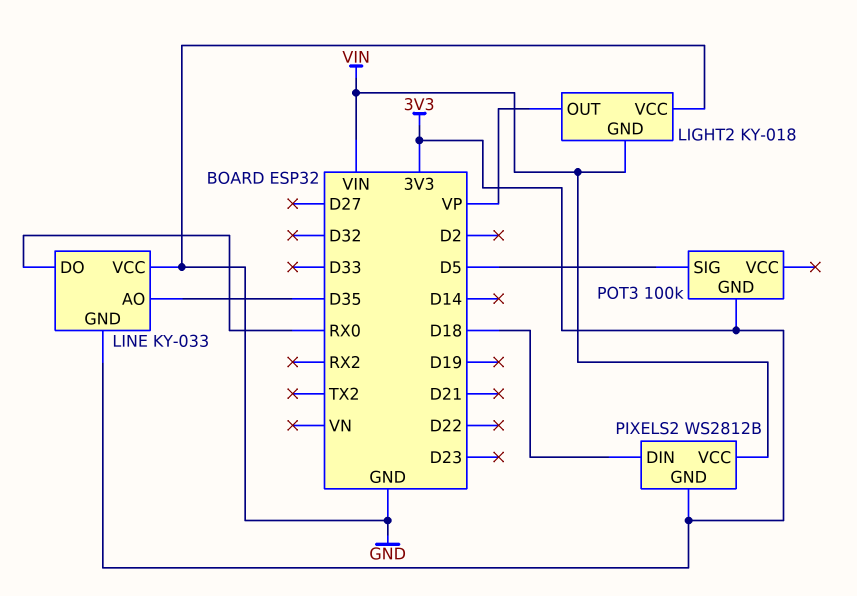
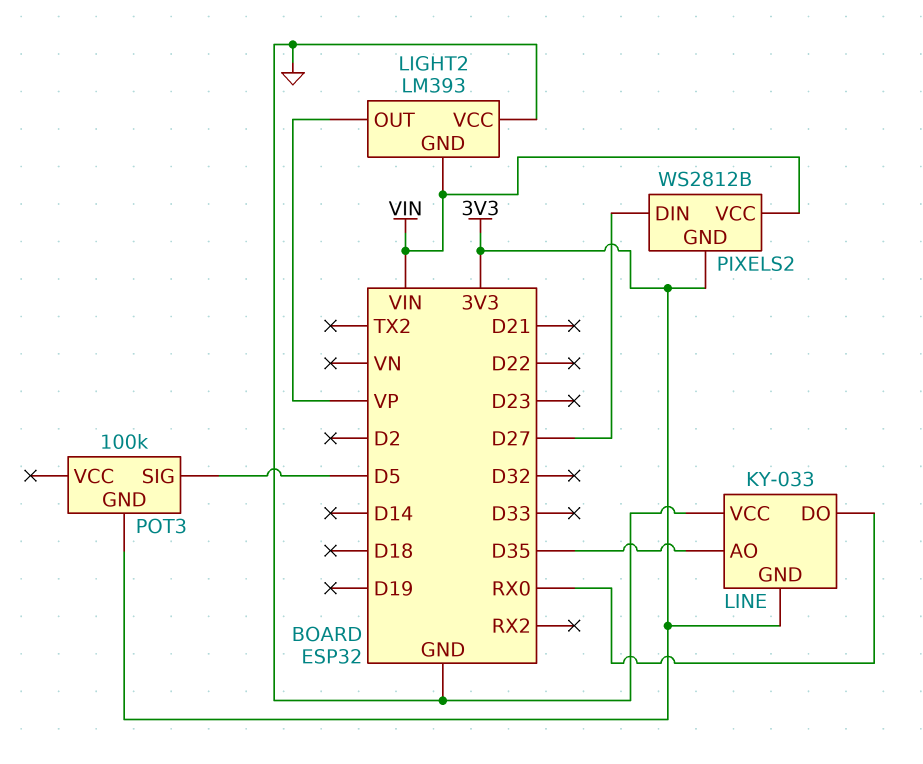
LIGHT2: KY-018 -> LM393
PIXELS2 pin DIN: D18 -> D27

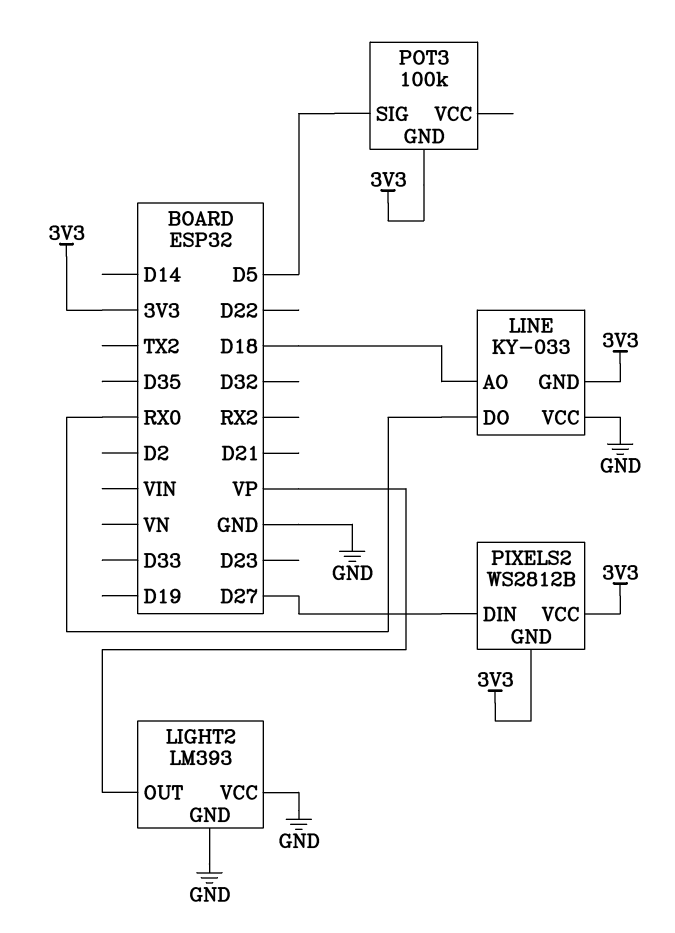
LIGHT2 pin GND: VIN -> GND
LINE pin AO: D35 -> D18
PIXELS2 pin VCC: VIN -> 3V3

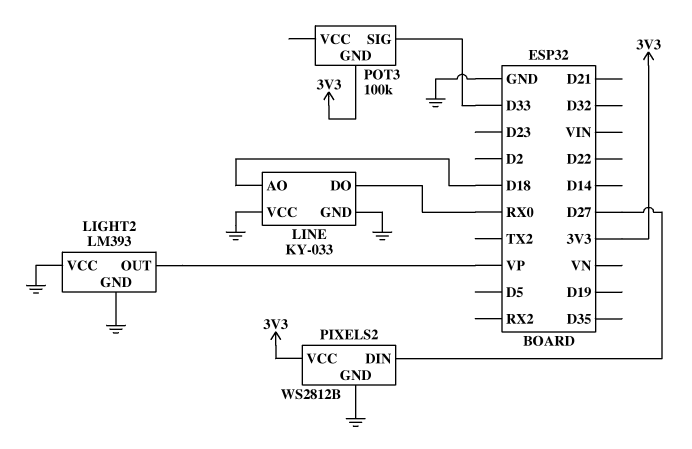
LINE pin GND: 3V3 -> GND
PIXELS2 pin GND: 3V3 -> GND
POT3 pin SIG: D5 -> D33

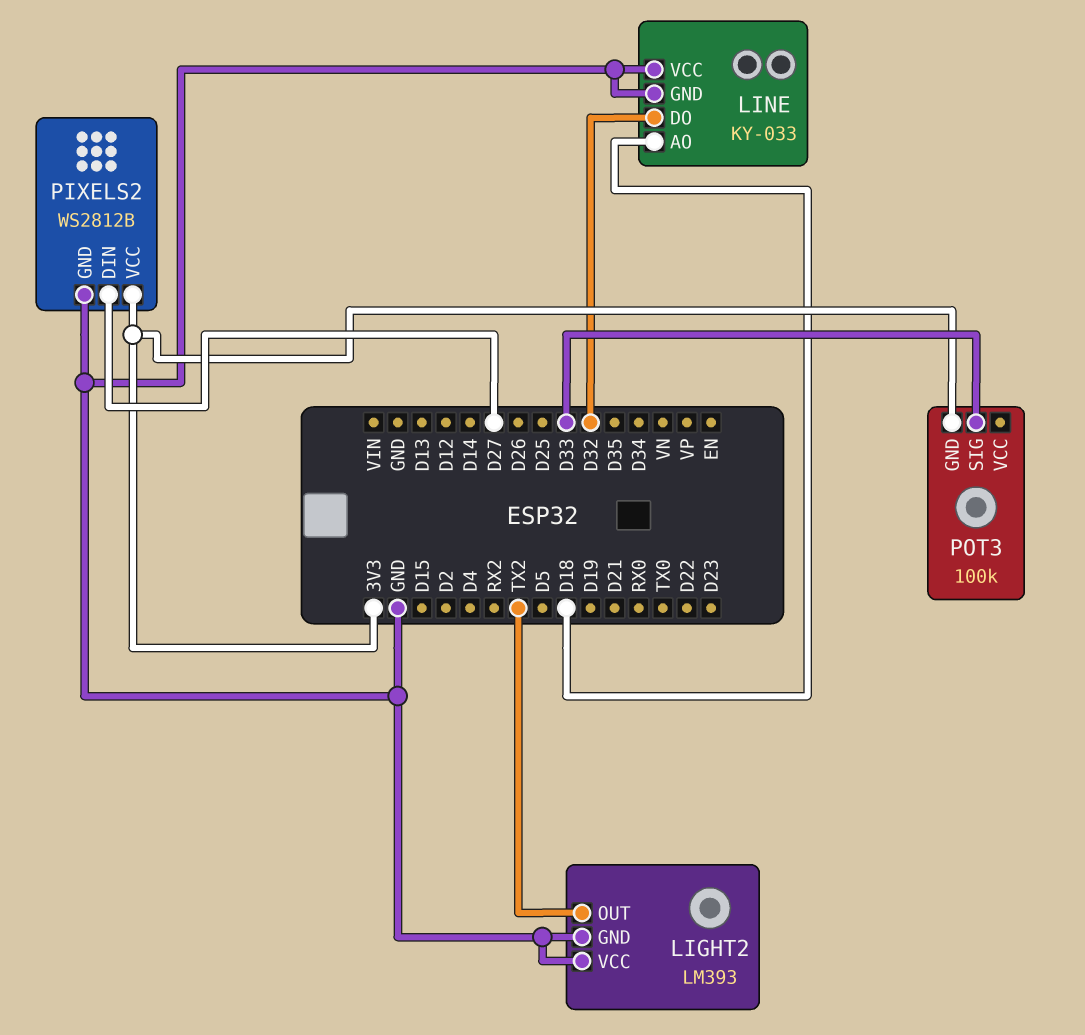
LIGHT2 pin OUT: VP -> TX2
LINE pin DO: RX0 -> D32

